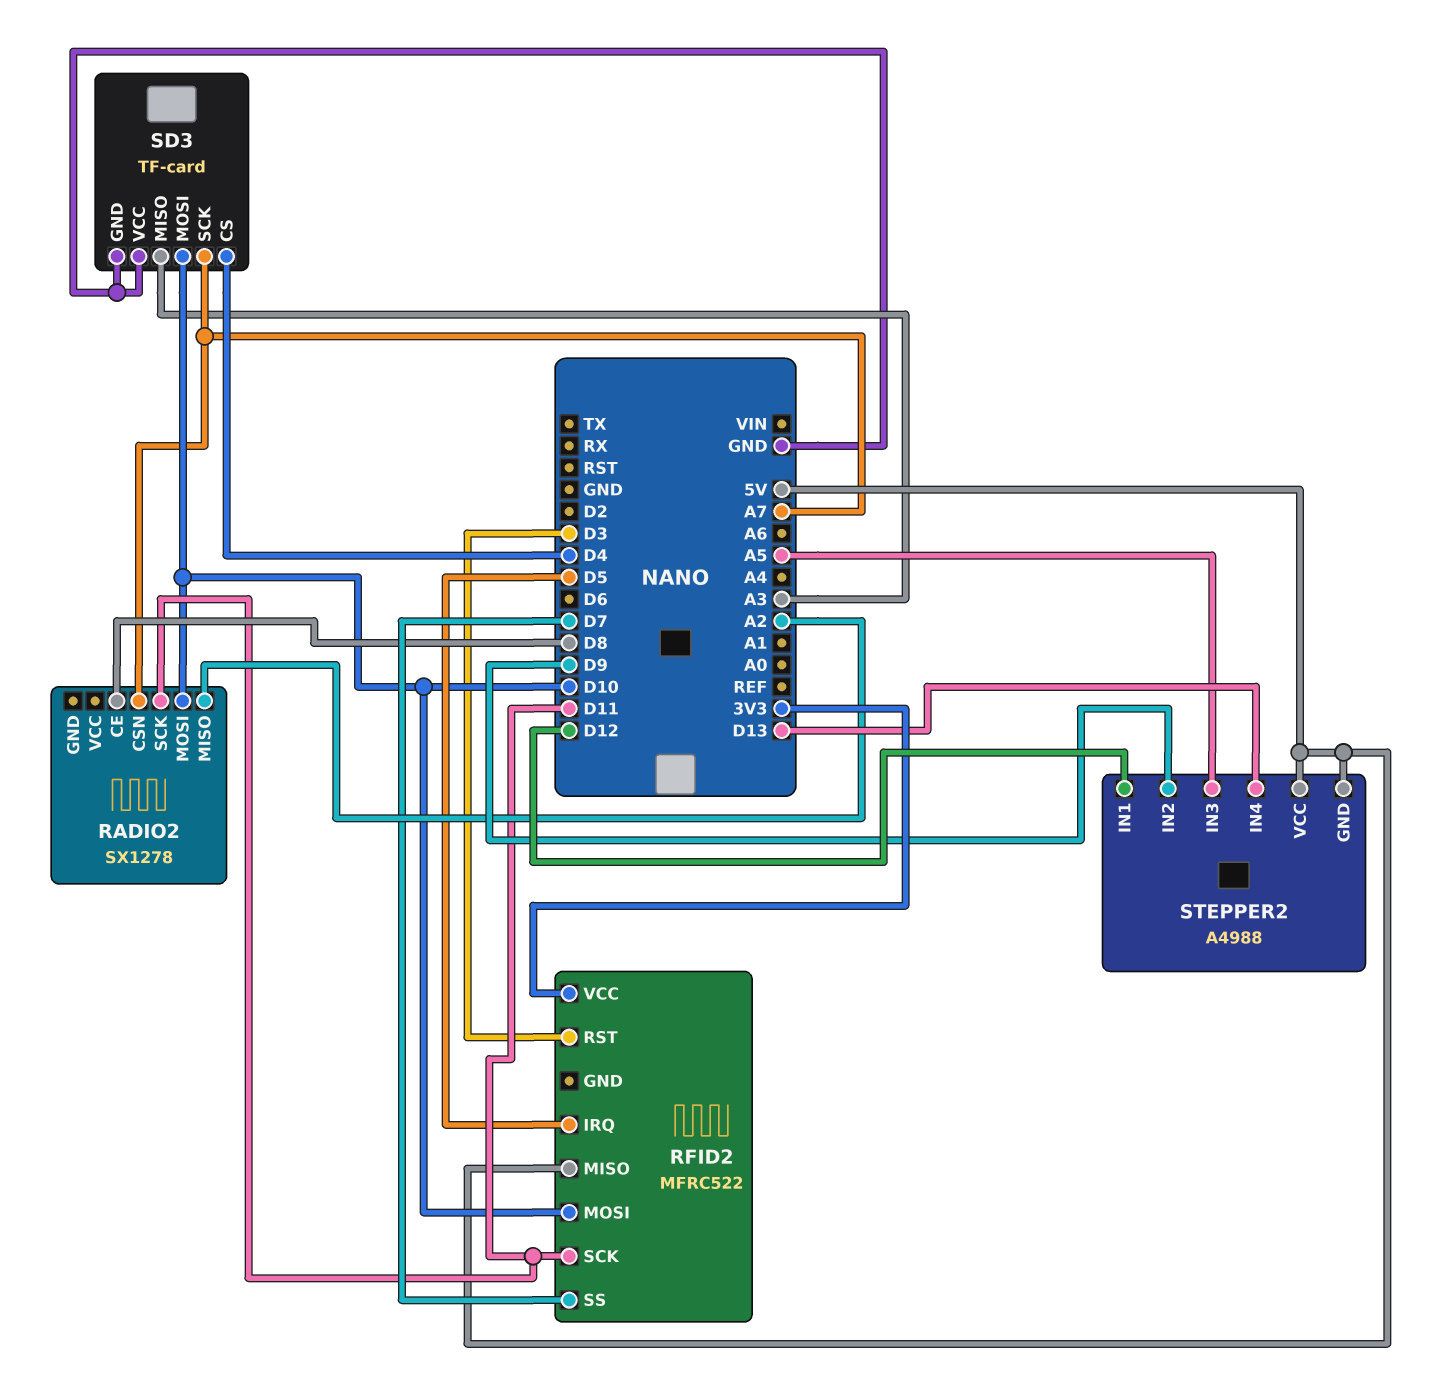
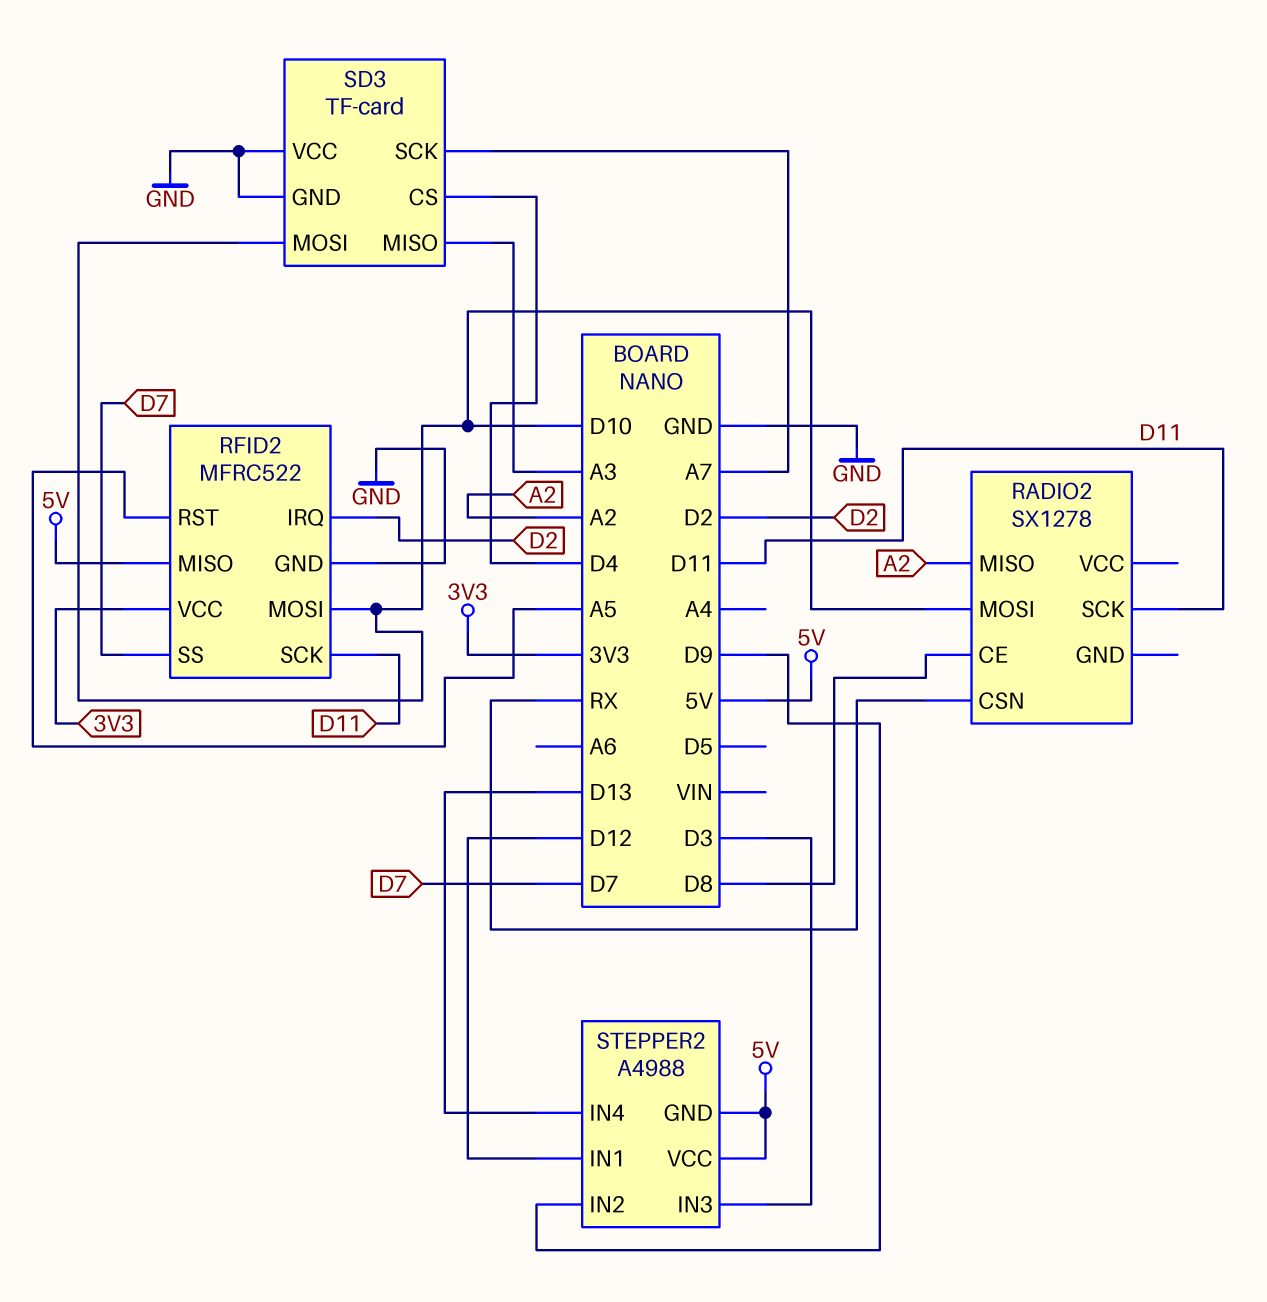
RADIO2 pin CSN: A7 -> RX
RFID2 pin GND: none -> GND
RFID2 pin IRQ: D5 -> D2
RFID2 pin RST: D3 -> A5
STEPPER2 pin IN3: A5 -> D3

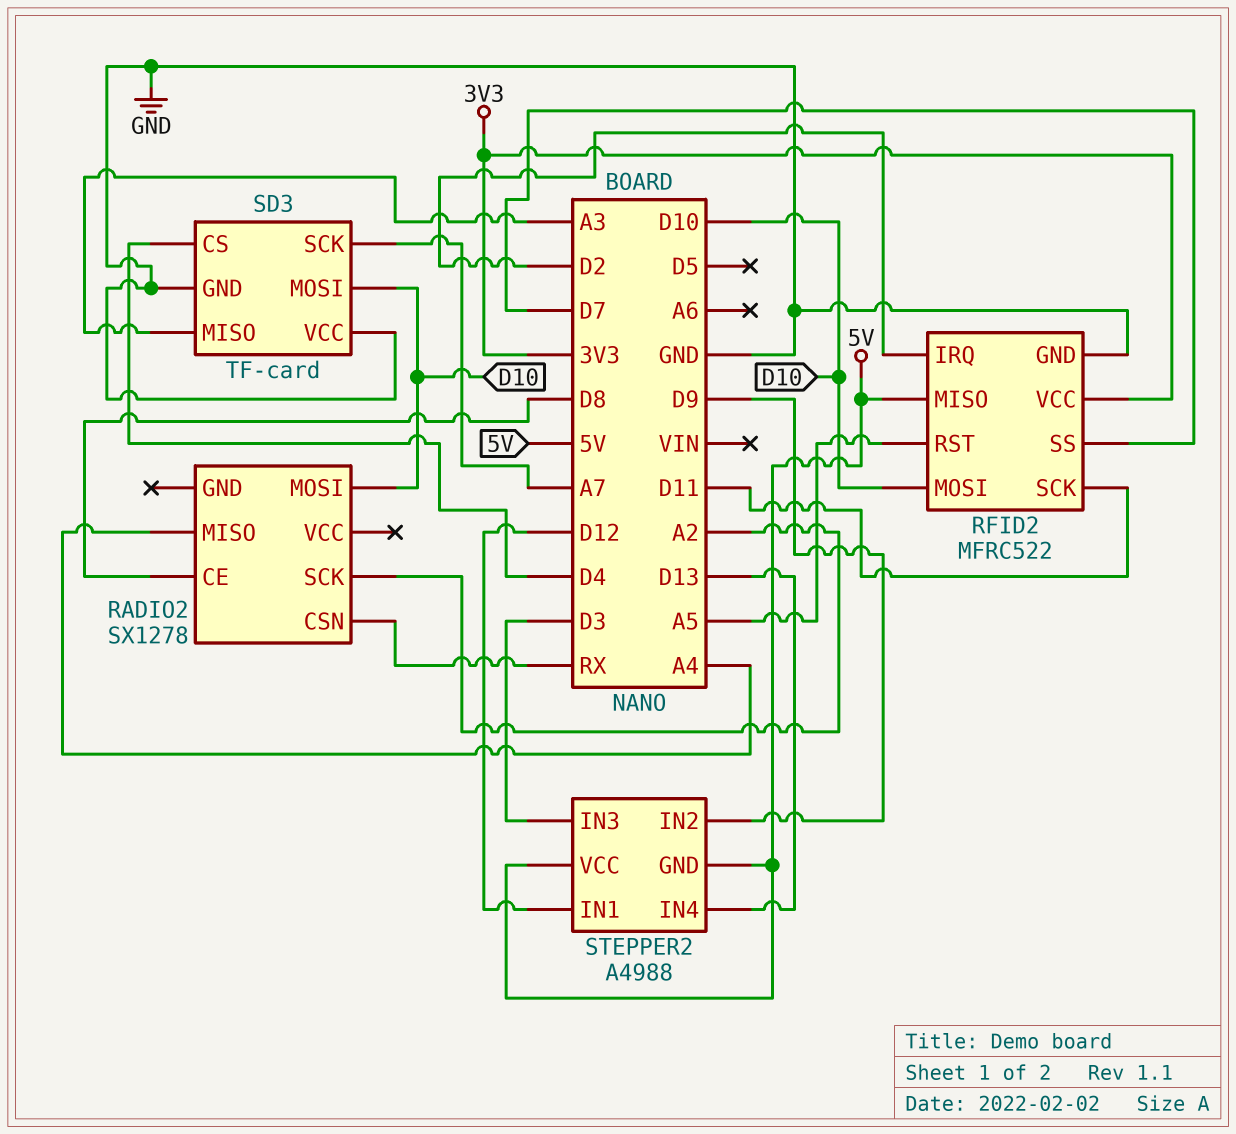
RADIO2 pin MISO: A2 -> A4
RADIO2 pin SCK: D11 -> A2

